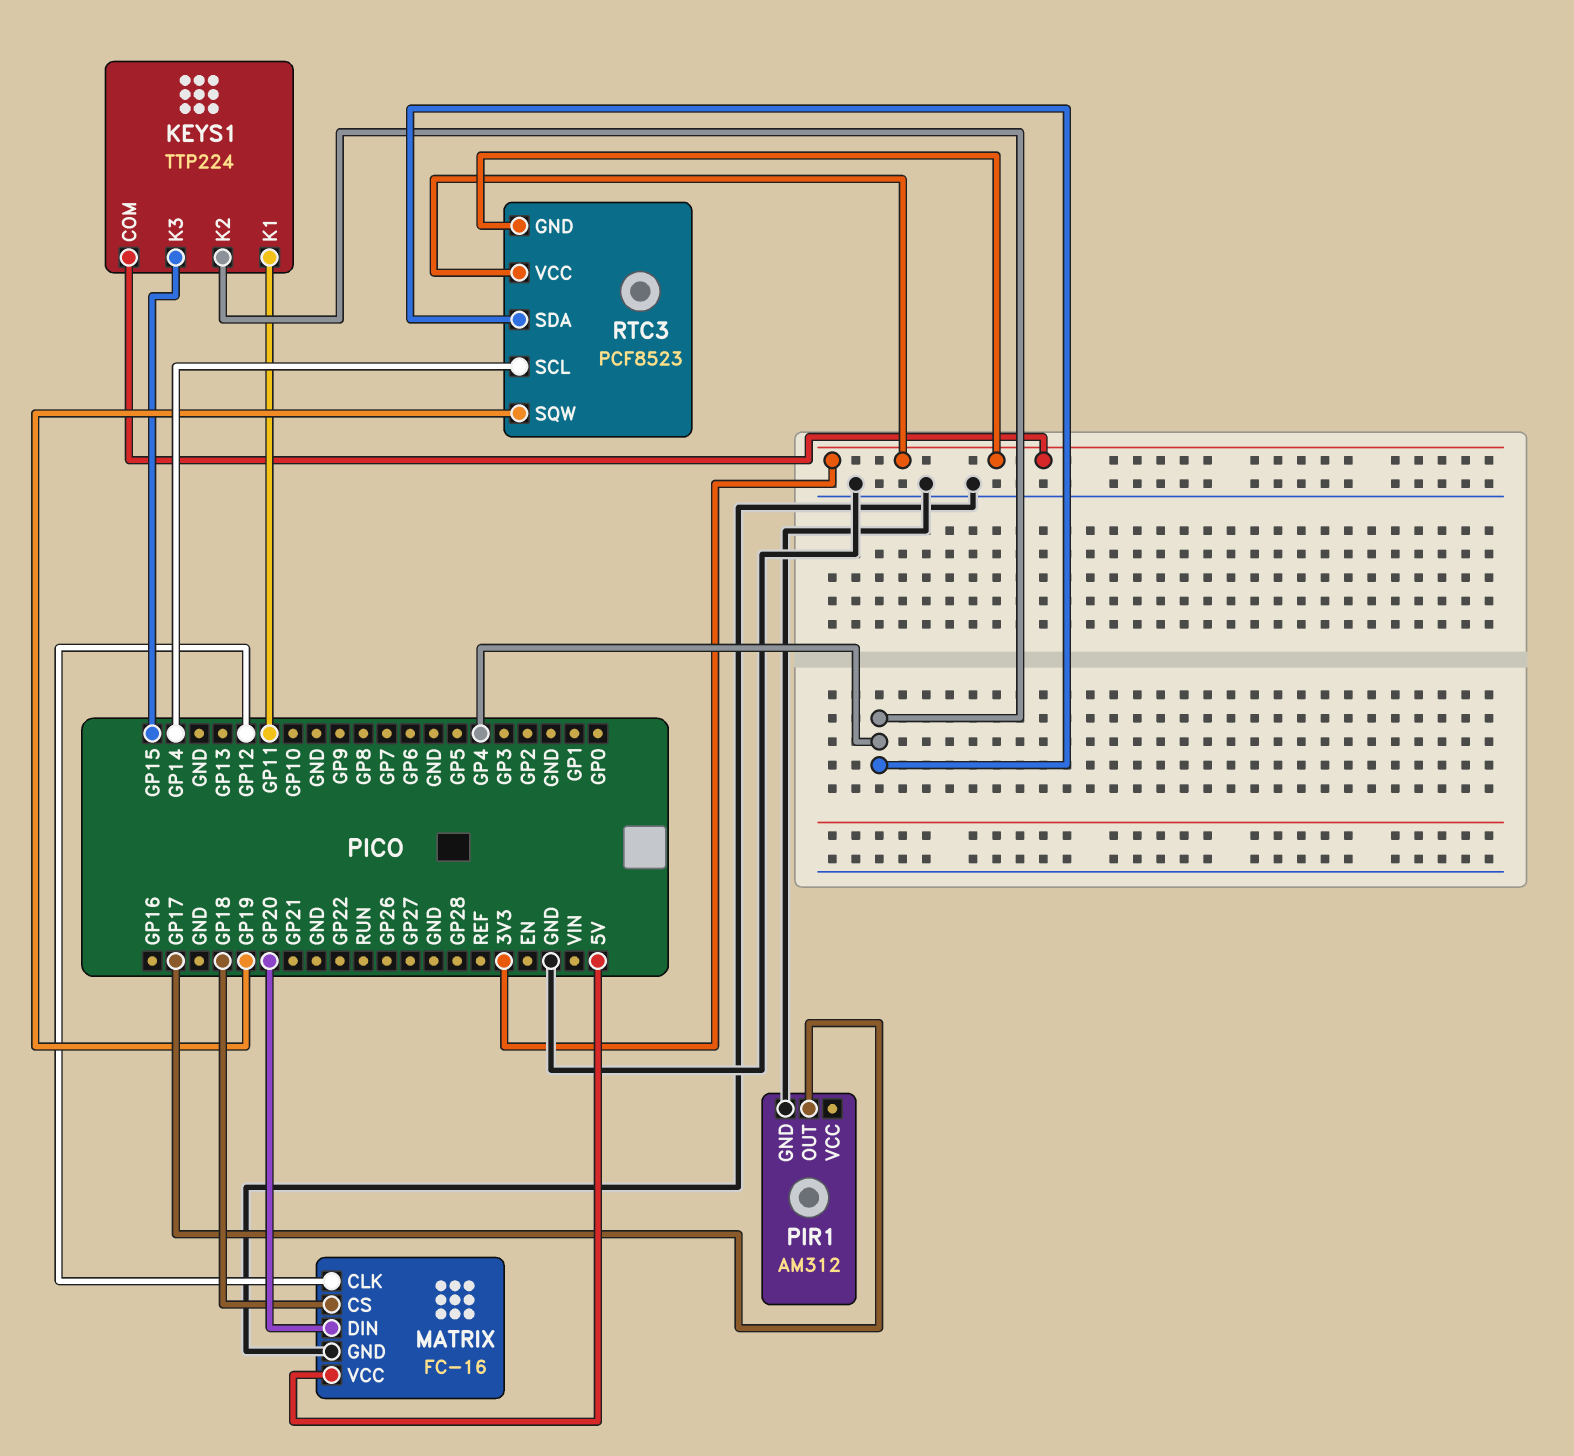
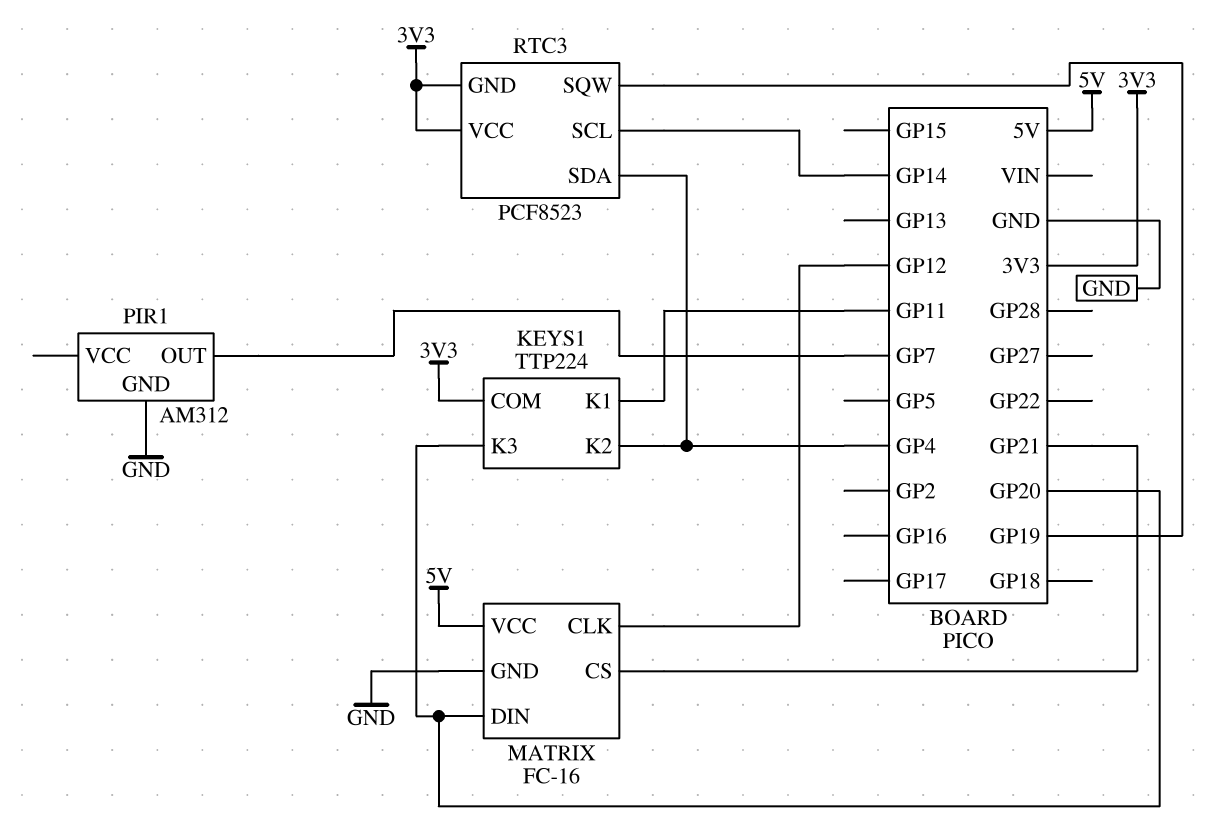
KEYS1 pin K3: GP15 -> GP20
MATRIX pin CS: GP18 -> GP21
PIR1 pin OUT: GP17 -> GP7

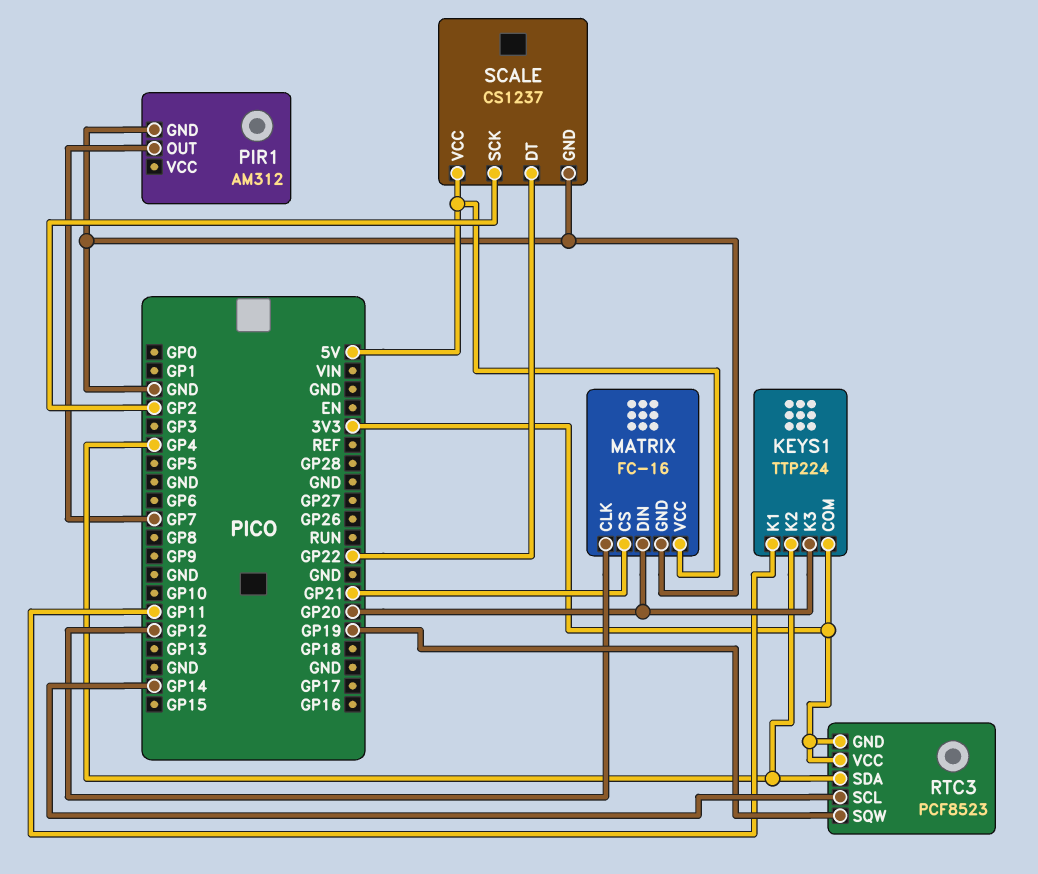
SCALE: none -> CS1237
SCALE pin DT: none -> GP22
SCALE pin GND: none -> GND
SCALE pin SCK: none -> GP2
SCALE pin VCC: none -> 5V

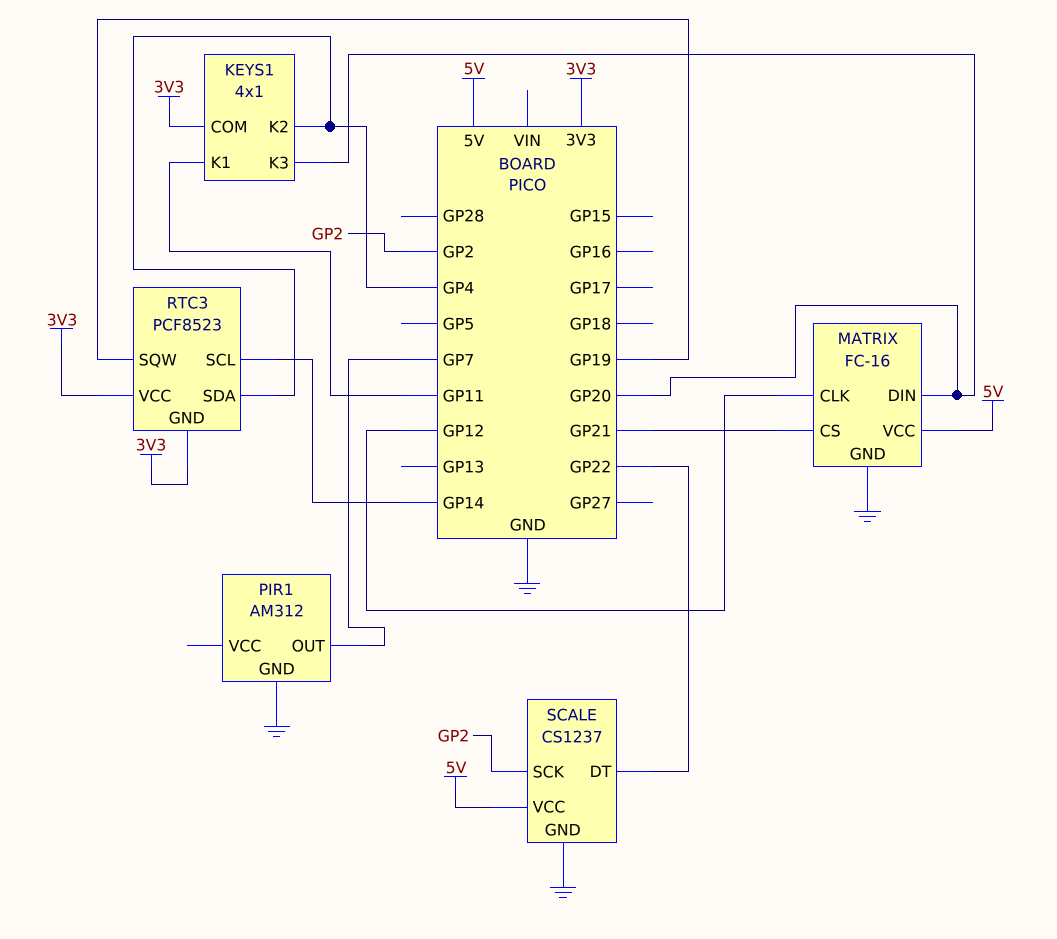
KEYS1: TTP224 -> 4x1

